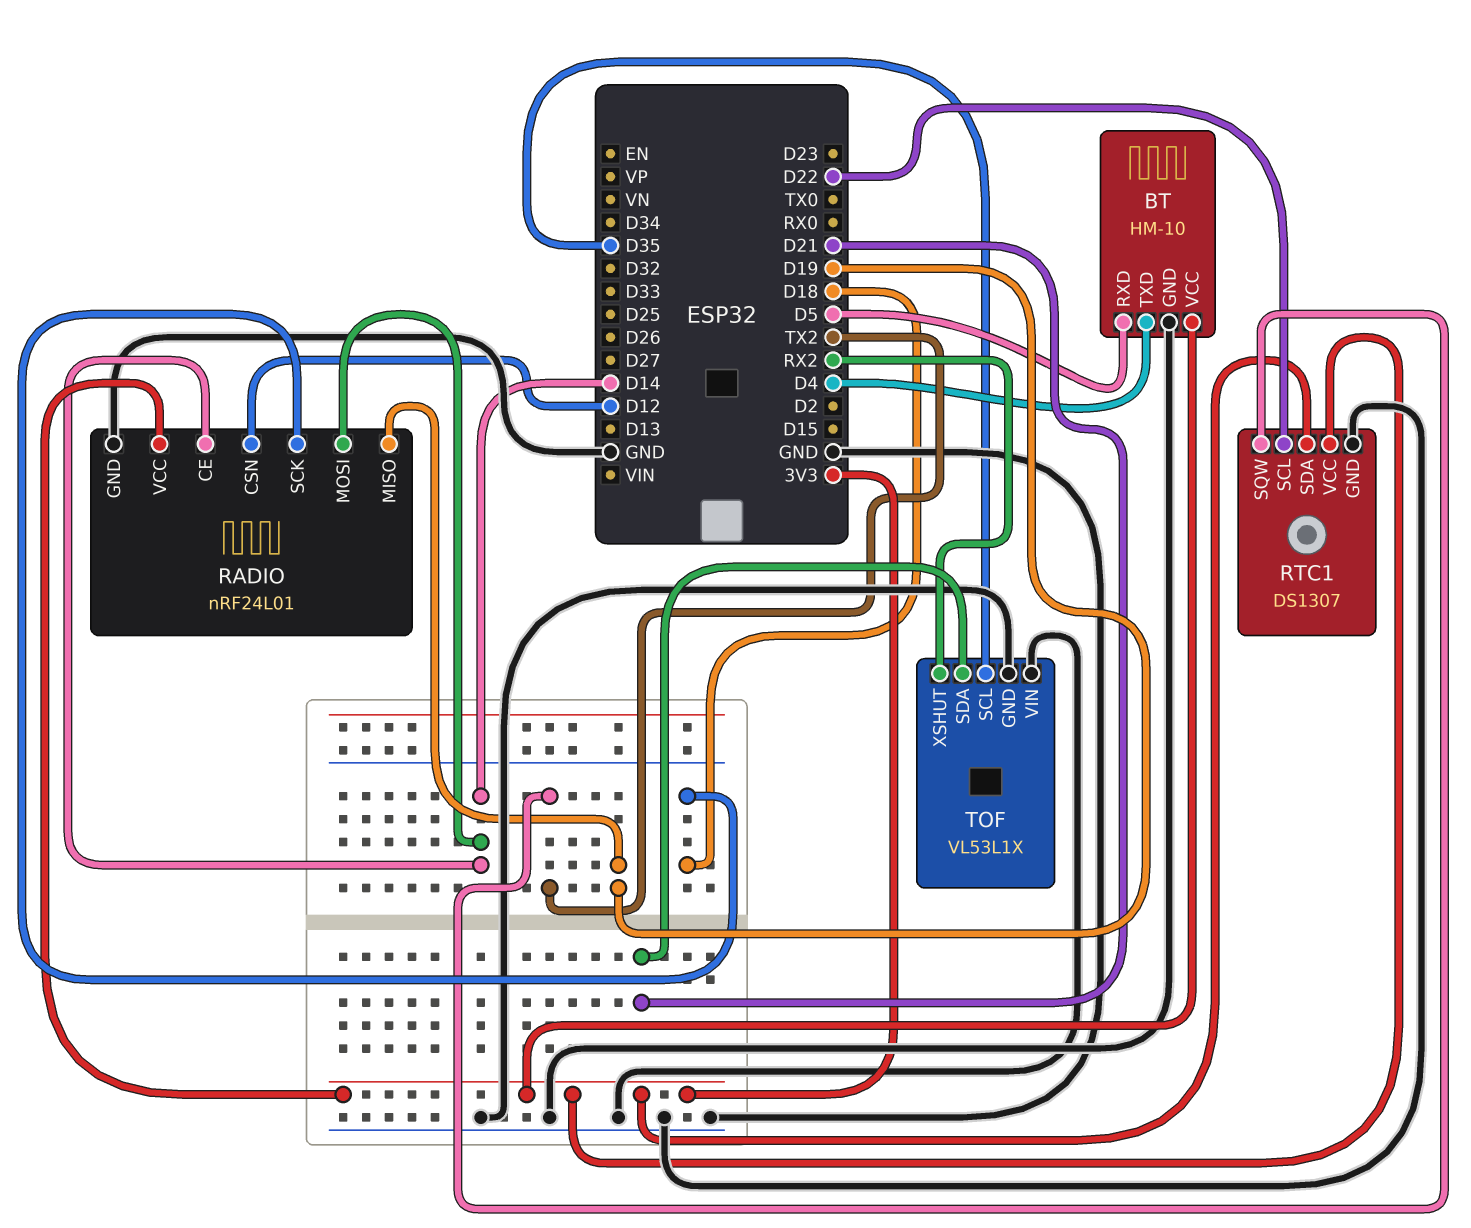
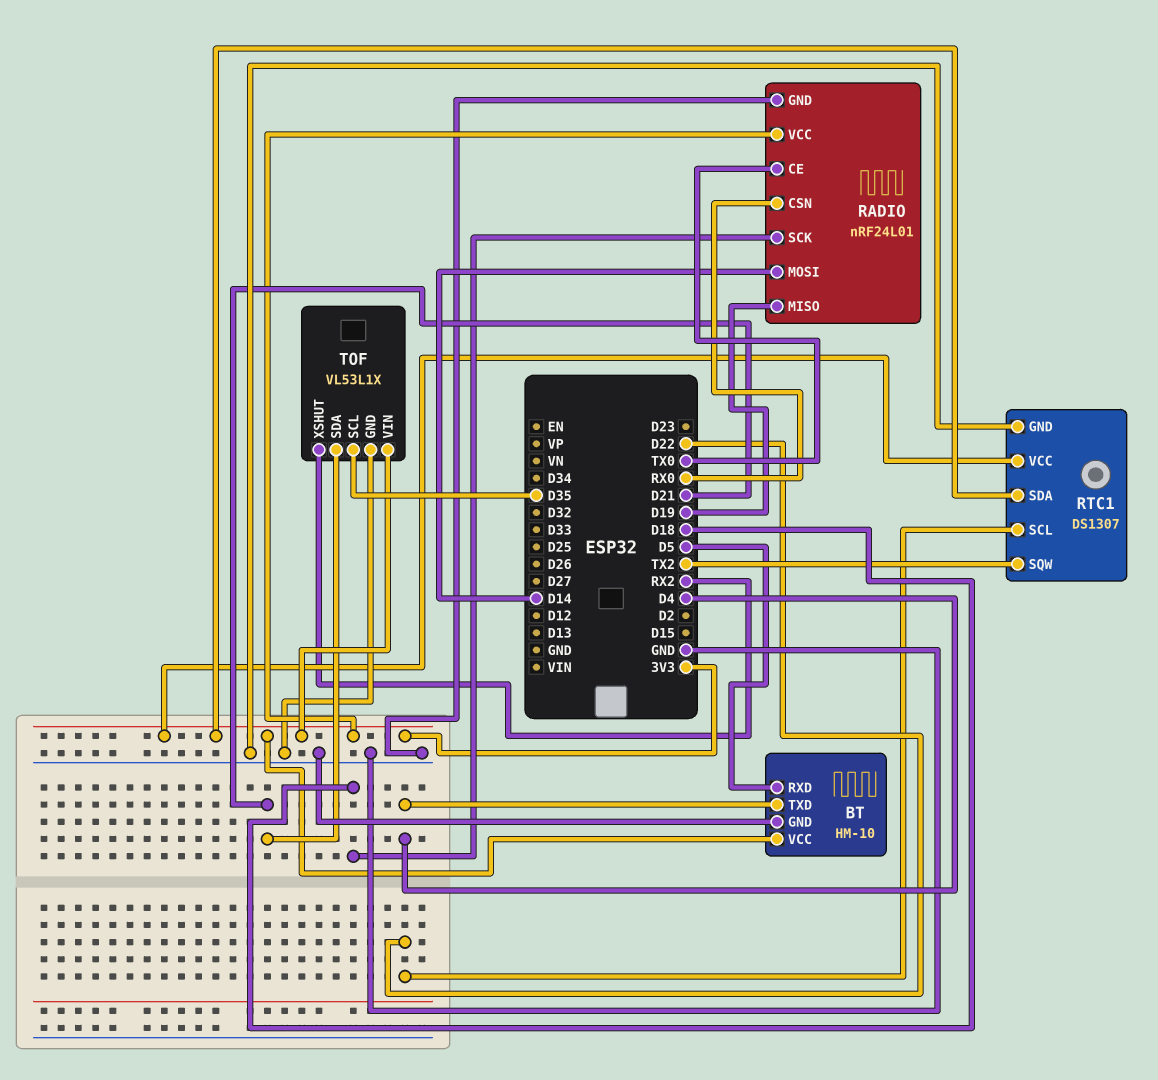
RADIO pin CE: D14 -> TX0
RADIO pin CSN: D12 -> RX0
TOF pin VIN: GND -> 3V3

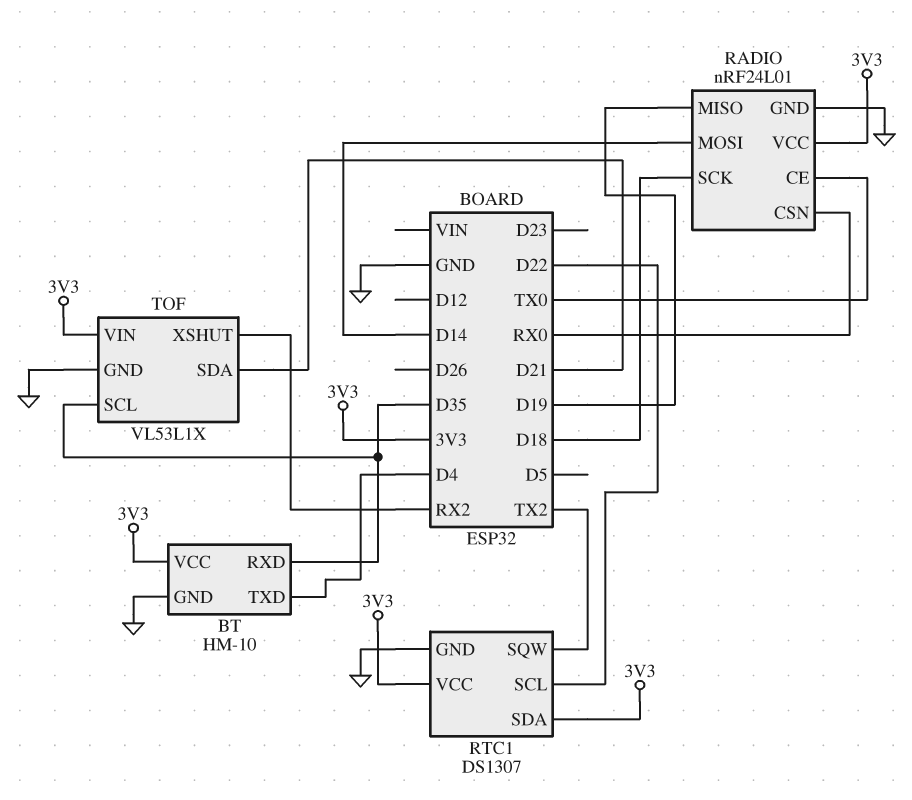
BT pin RXD: D5 -> D35

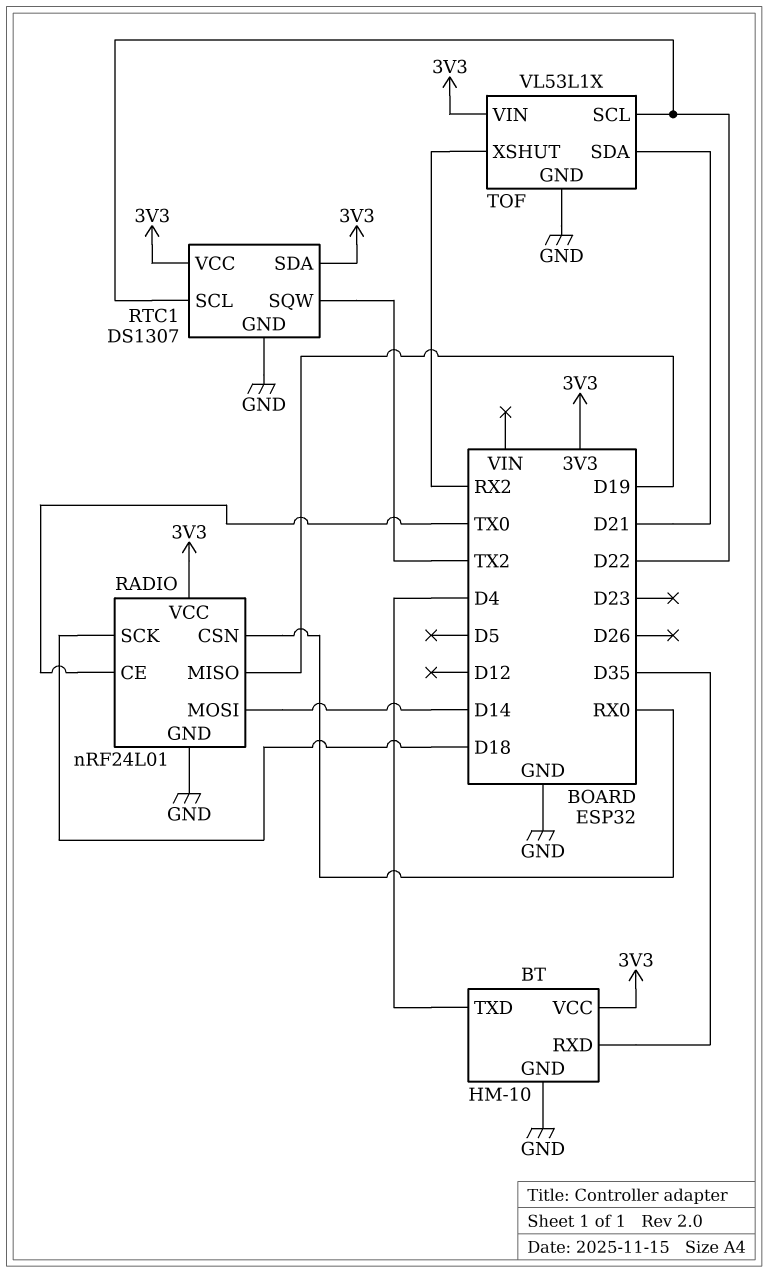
TOF pin SCL: D35 -> D22

